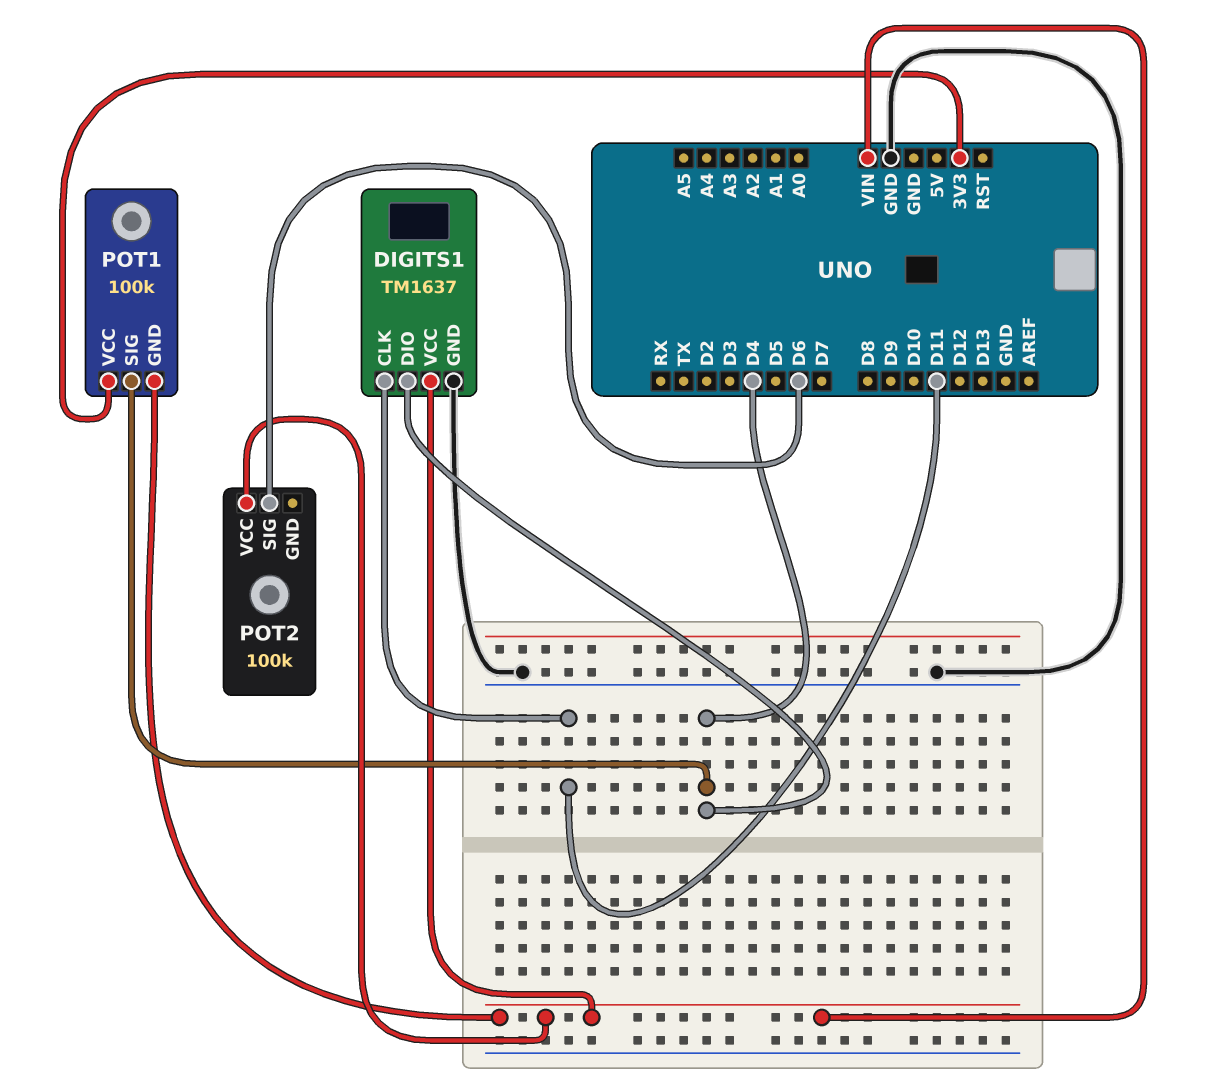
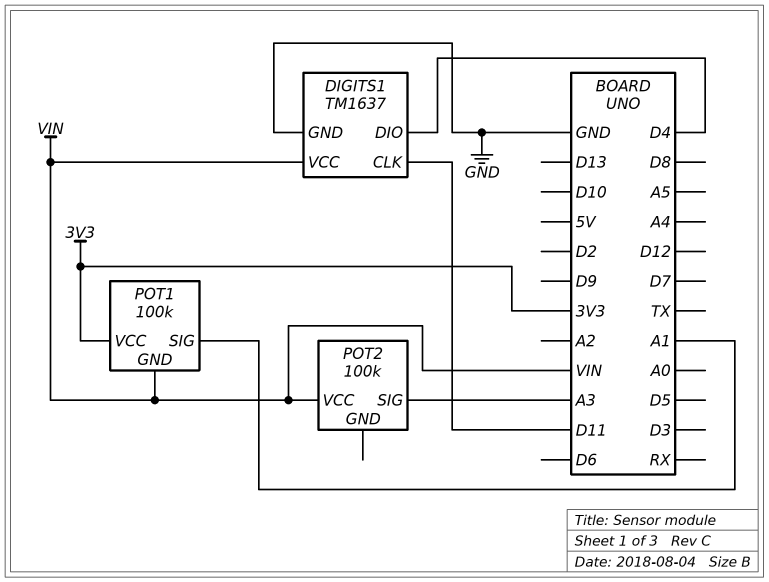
POT1 pin SIG: D4 -> A1
POT2 pin SIG: D6 -> A3

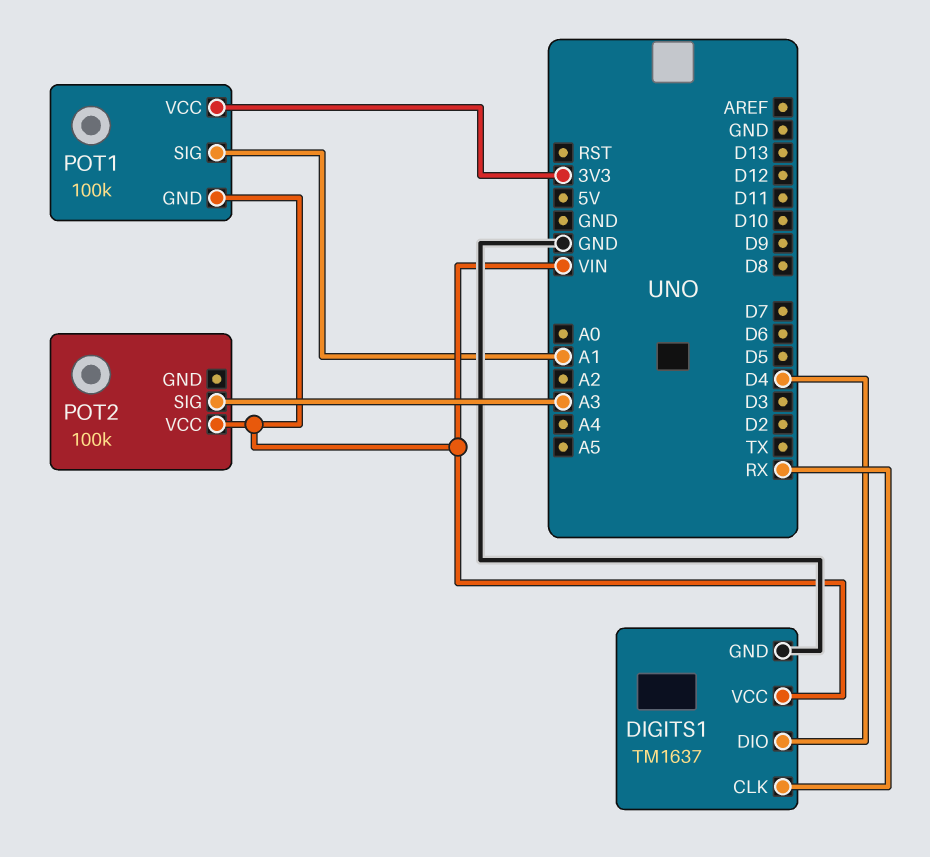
DIGITS1 pin CLK: D11 -> RX

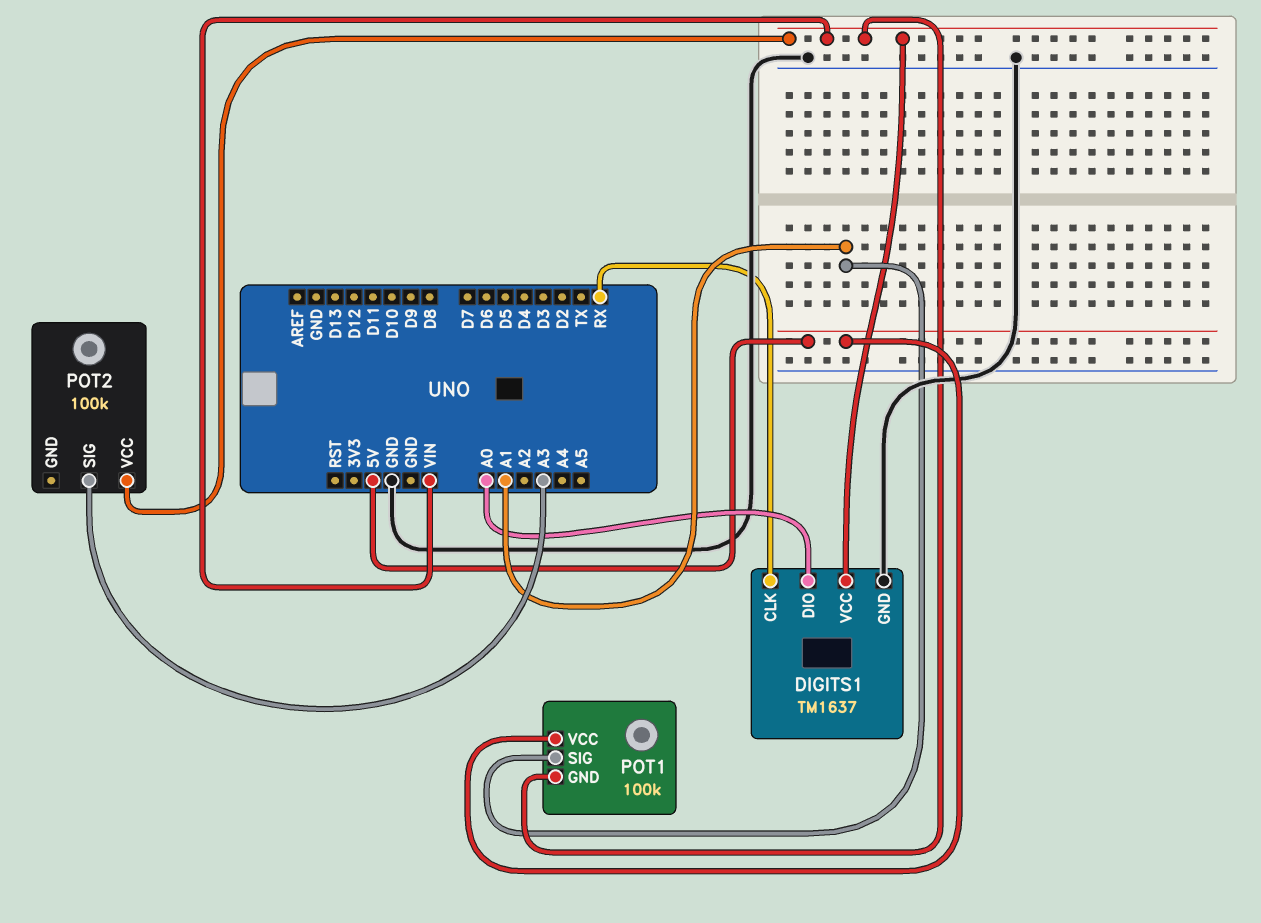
DIGITS1 pin DIO: D4 -> A0
POT1 pin VCC: 3V3 -> 5V

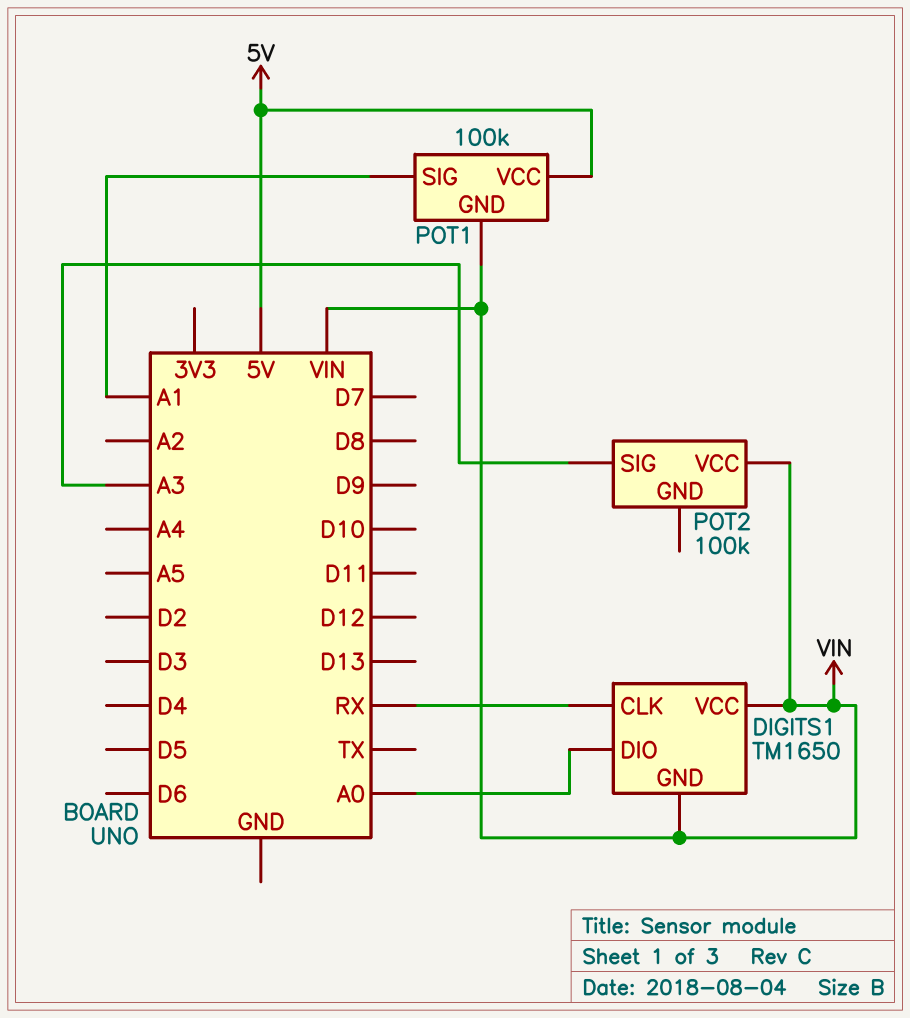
DIGITS1: TM1637 -> TM1650
DIGITS1 pin GND: GND -> VIN

